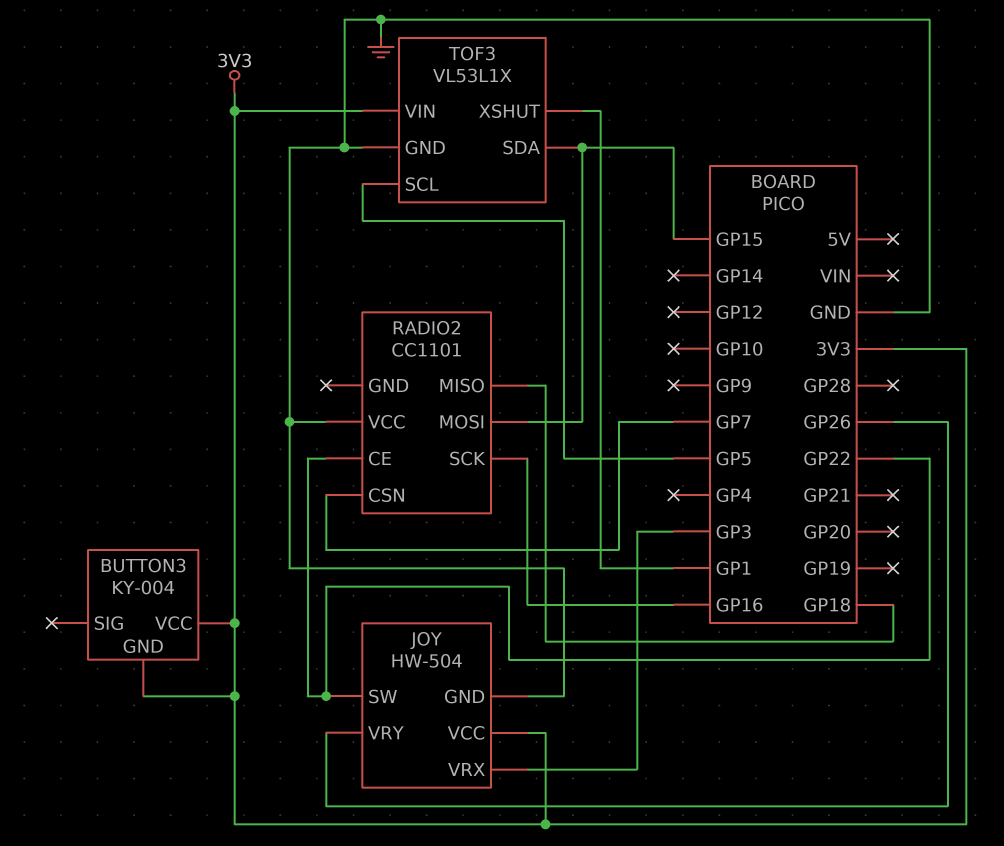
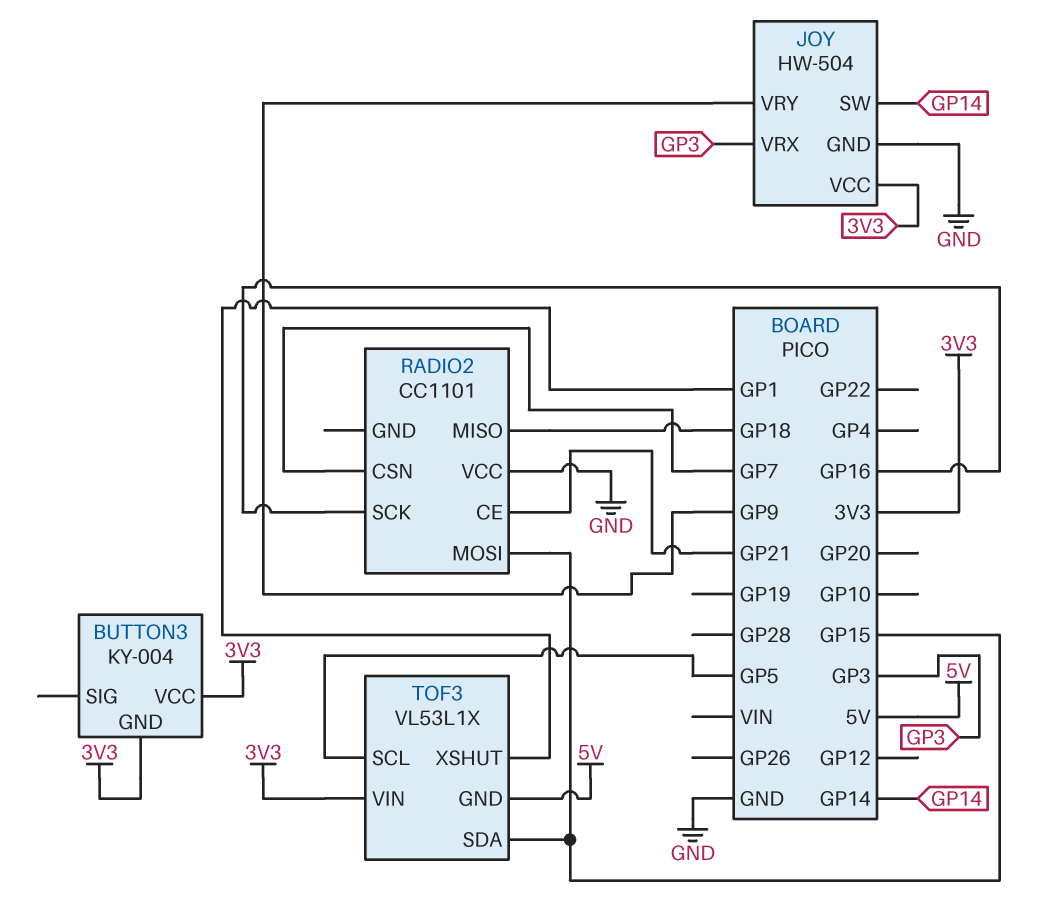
JOY pin SW: GP22 -> GP14
JOY pin VRY: GP26 -> GP9
RADIO2 pin CE: GP22 -> GP21
TOF3 pin GND: GND -> 5V

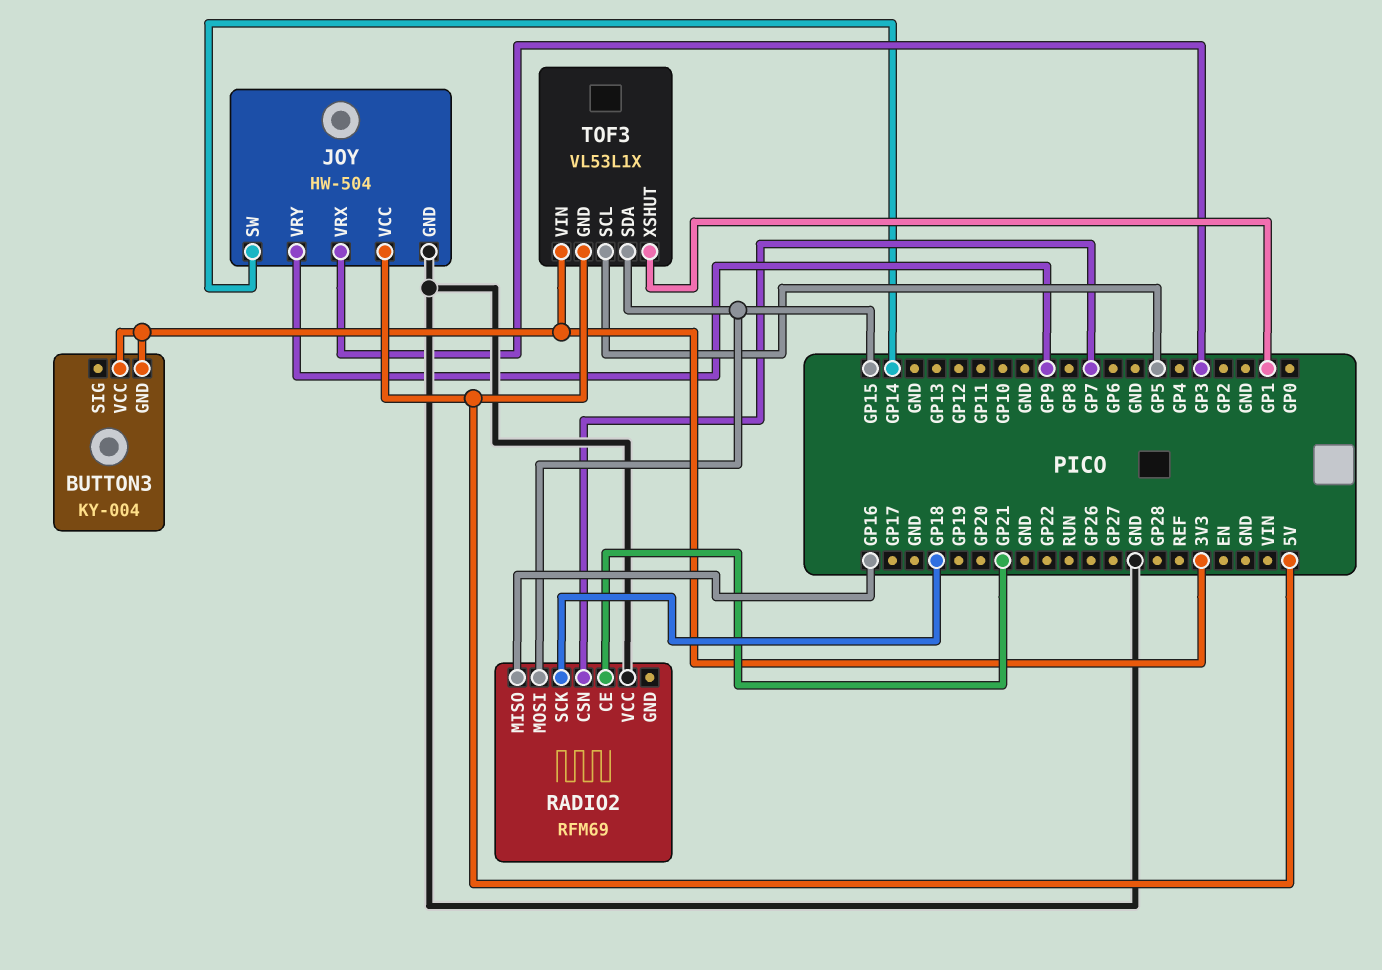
JOY pin VCC: 3V3 -> 5V
RADIO2: CC1101 -> RFM69
RADIO2 pin MISO: GP18 -> GP16
RADIO2 pin SCK: GP16 -> GP18

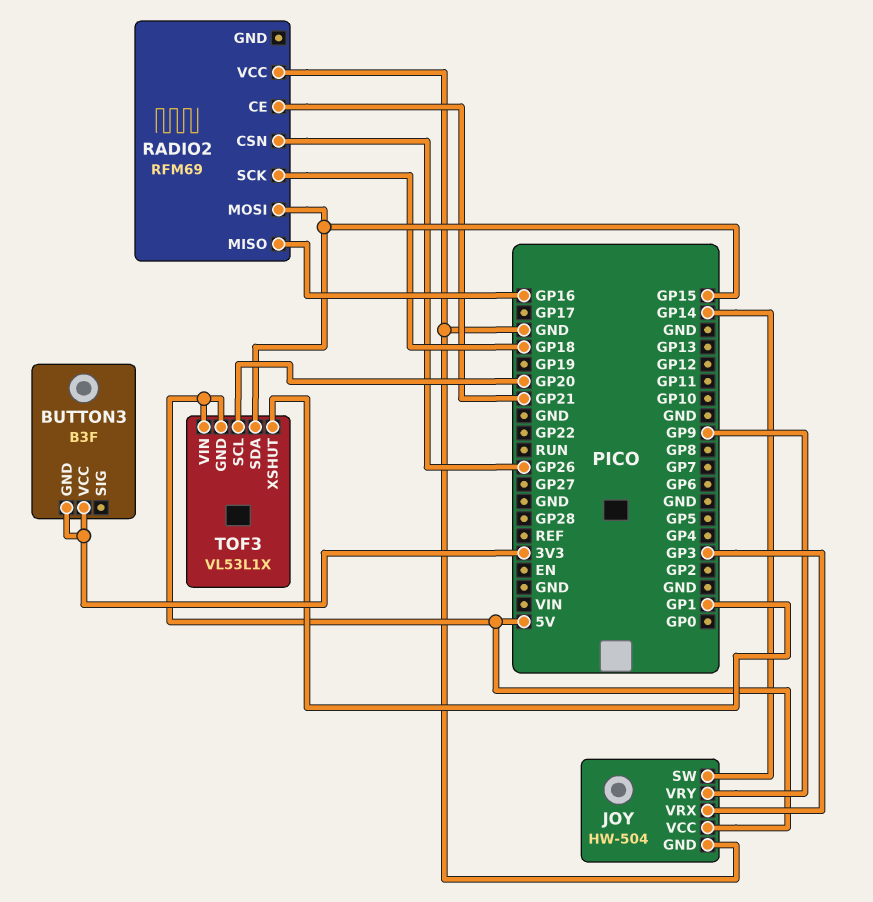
BUTTON3: KY-004 -> B3F
RADIO2 pin CSN: GP7 -> GP26
TOF3 pin SCL: GP5 -> GP20
TOF3 pin VIN: 3V3 -> 5V

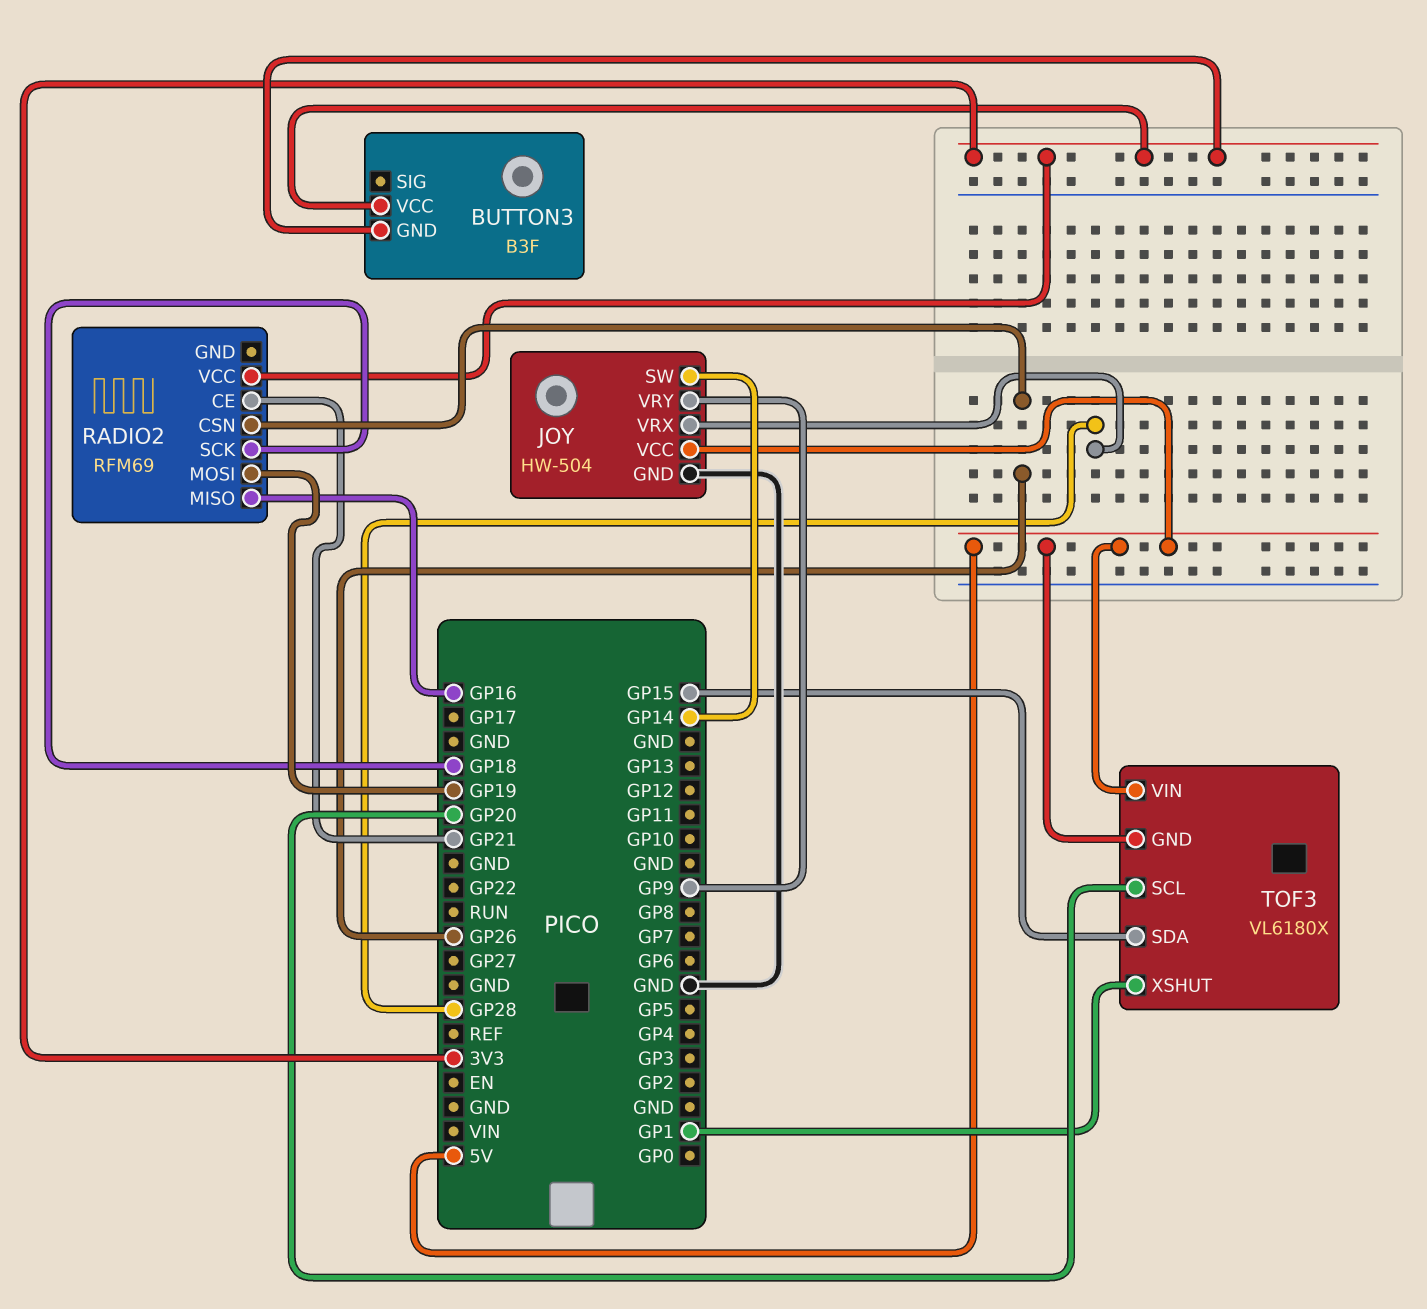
JOY pin VRX: GP3 -> GP28
RADIO2 pin MOSI: GP15 -> GP19
RADIO2 pin VCC: GND -> 3V3
TOF3: VL53L1X -> VL6180X

